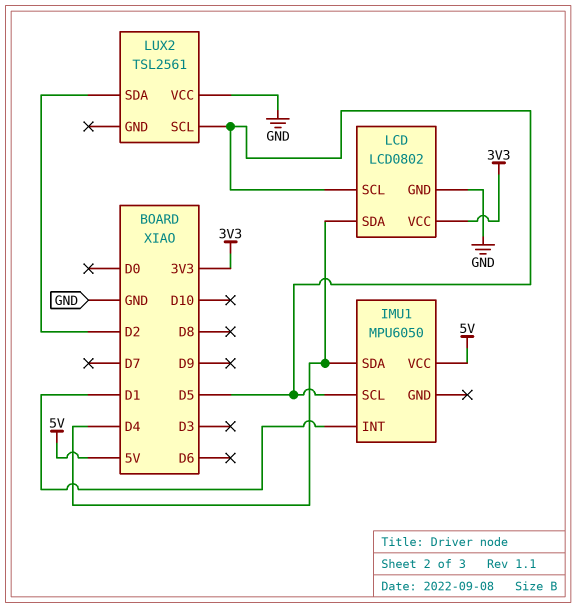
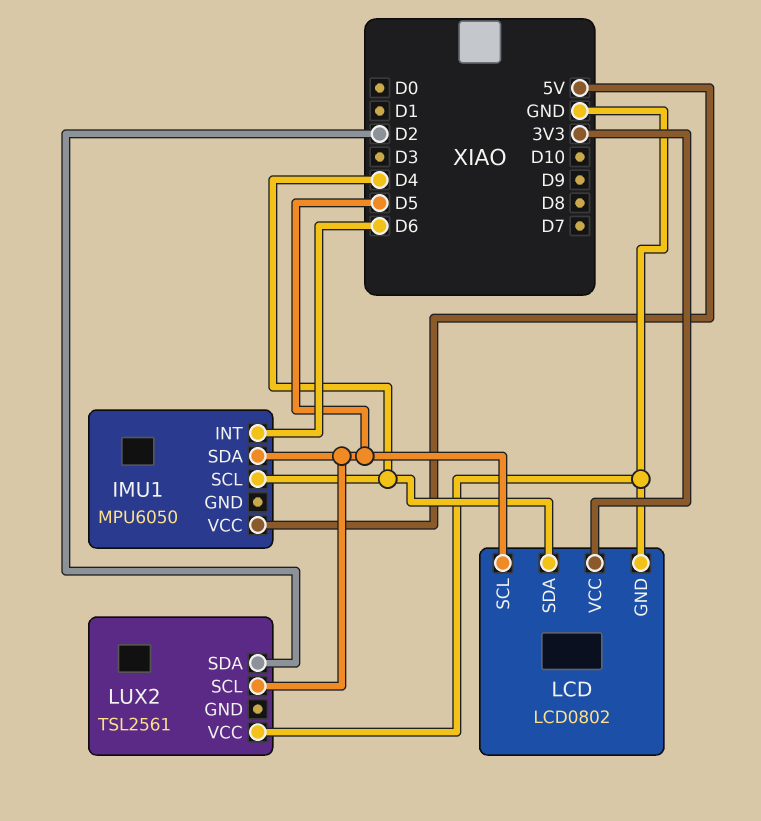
IMU1 pin INT: D1 -> D6
IMU1 pin SCL: D5 -> D4
IMU1 pin SDA: D4 -> D5

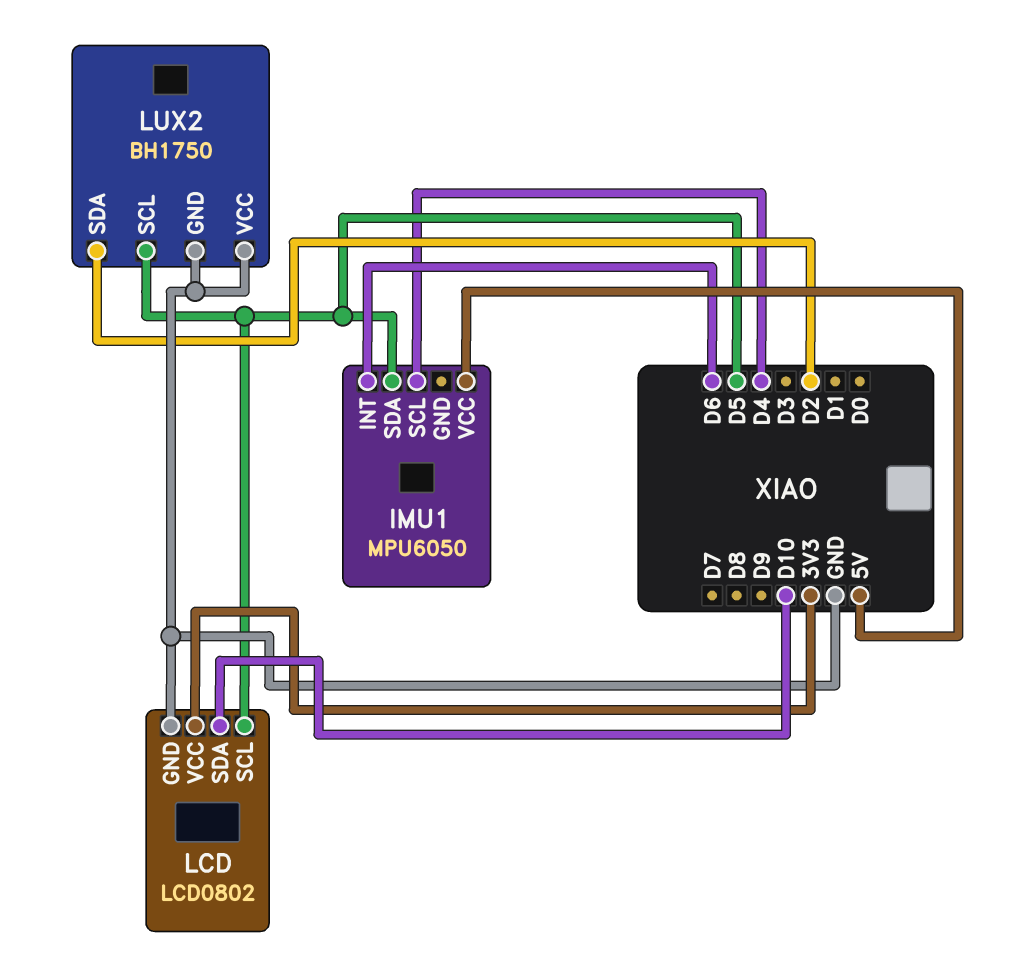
LCD pin SDA: D4 -> D10
LUX2: TSL2561 -> BH1750
LUX2 pin GND: none -> GND

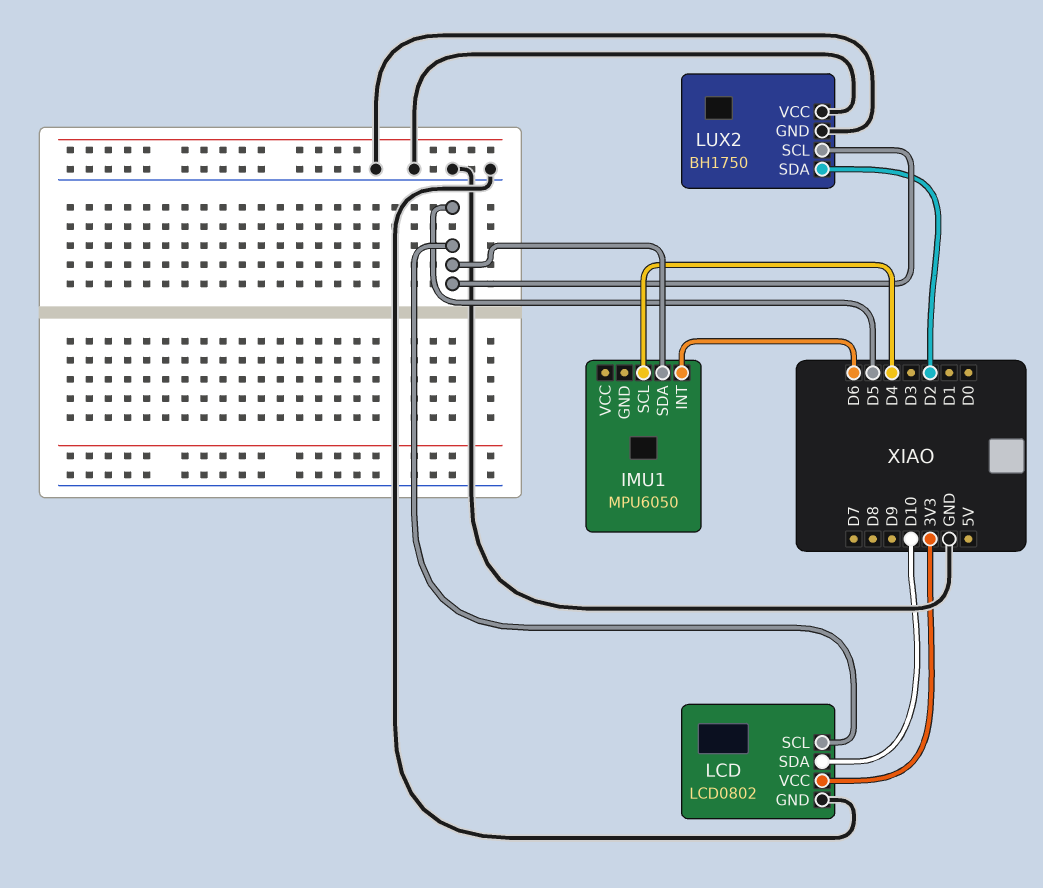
IMU1 pin VCC: 5V -> none

